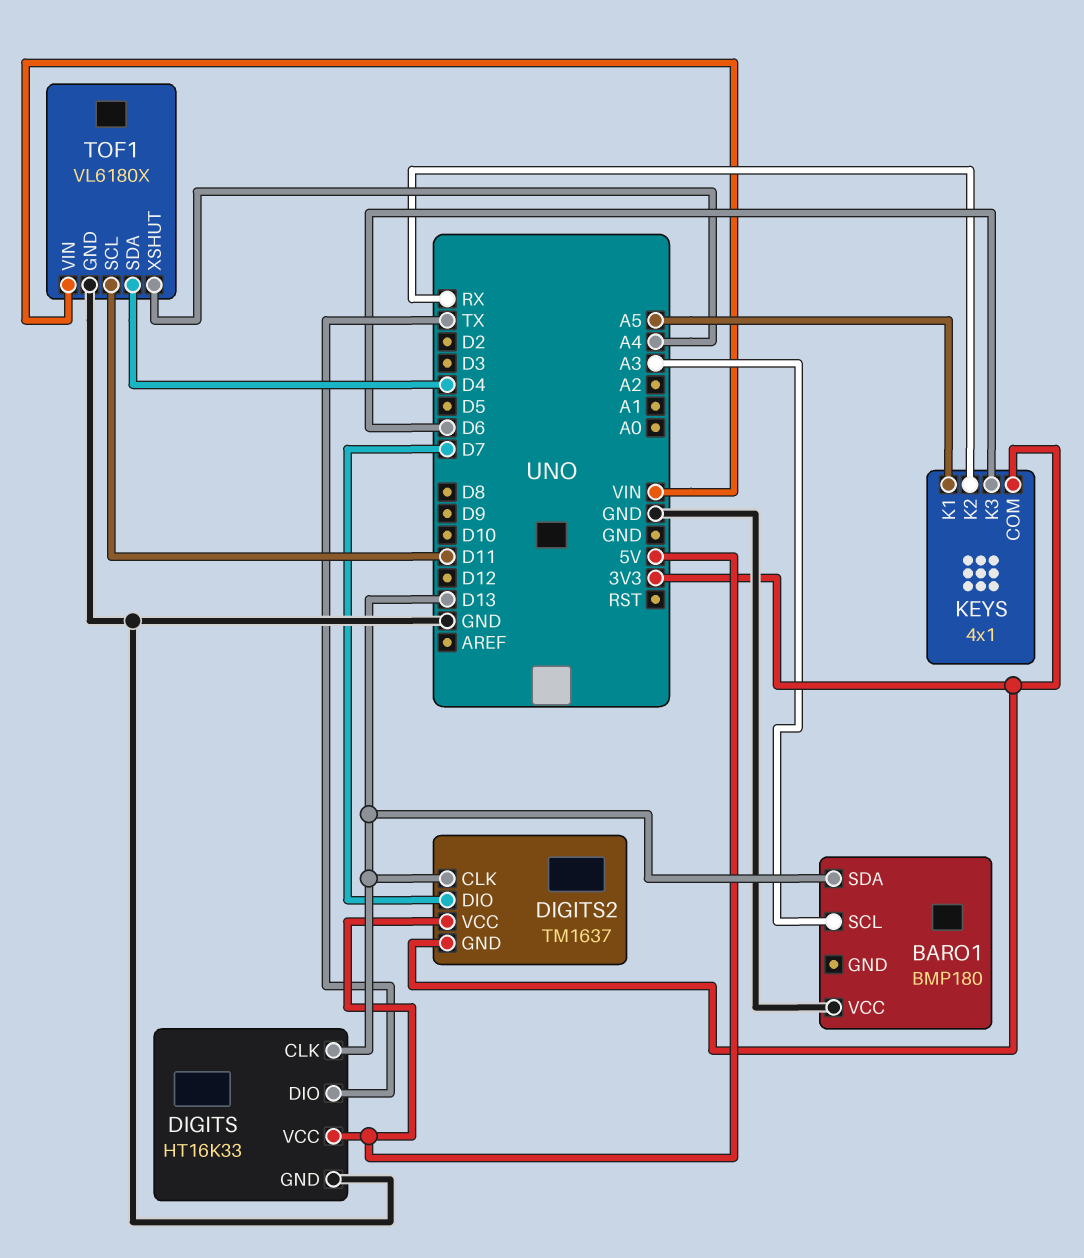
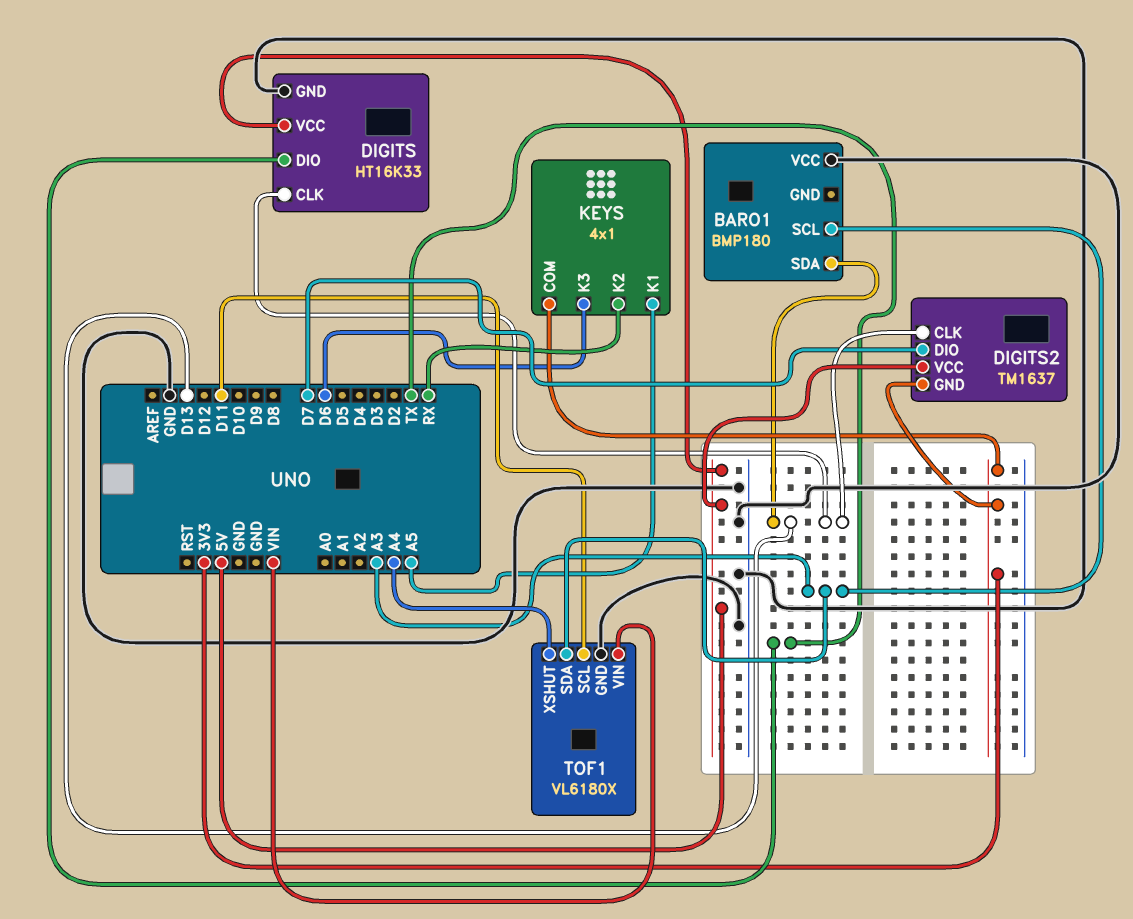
TOF1 pin SDA: D4 -> A3

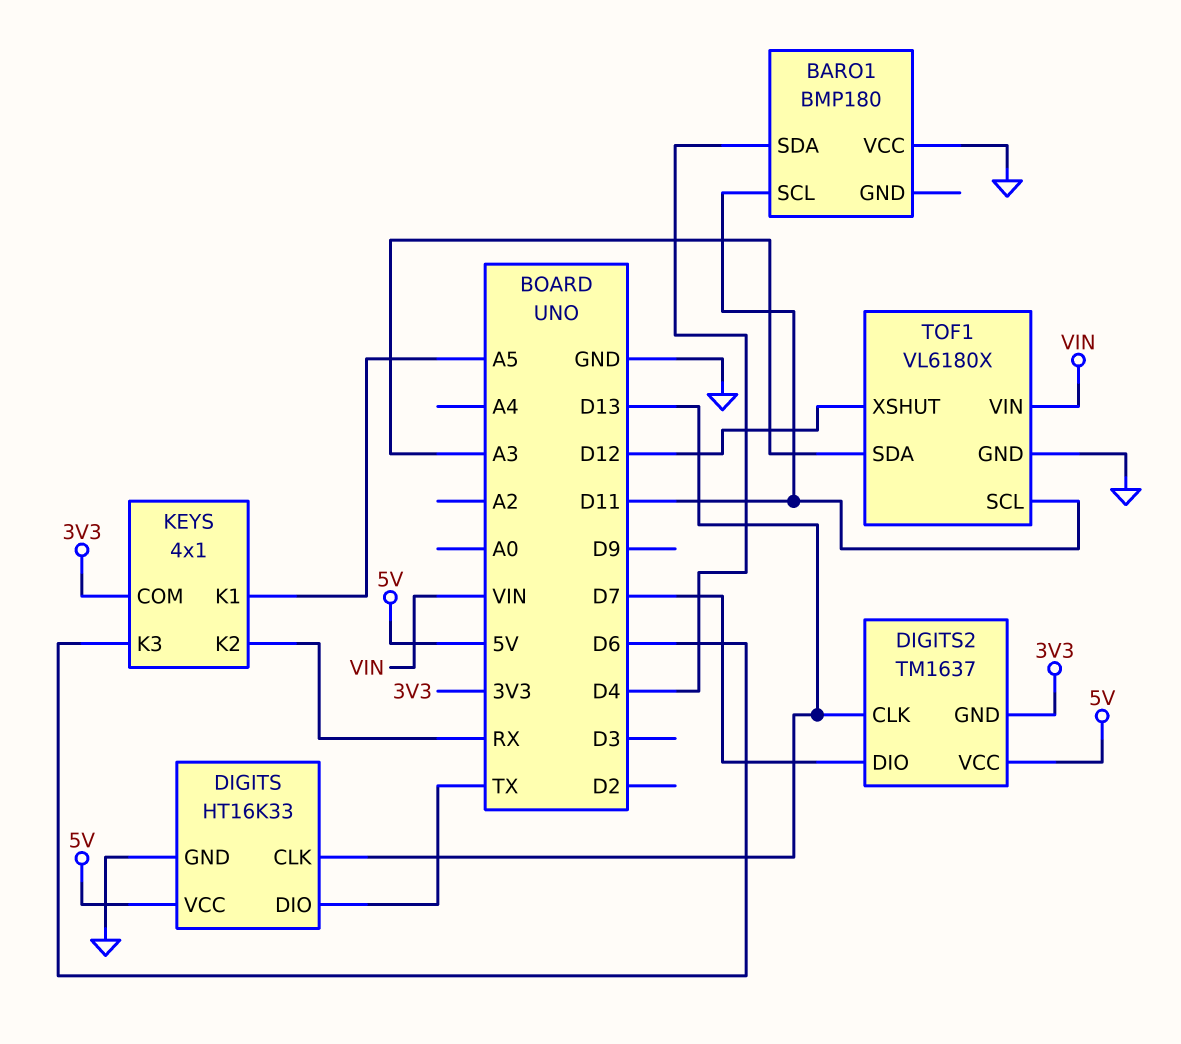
BARO1 pin SCL: A3 -> D11
BARO1 pin SDA: D13 -> D4
TOF1 pin XSHUT: A4 -> D12

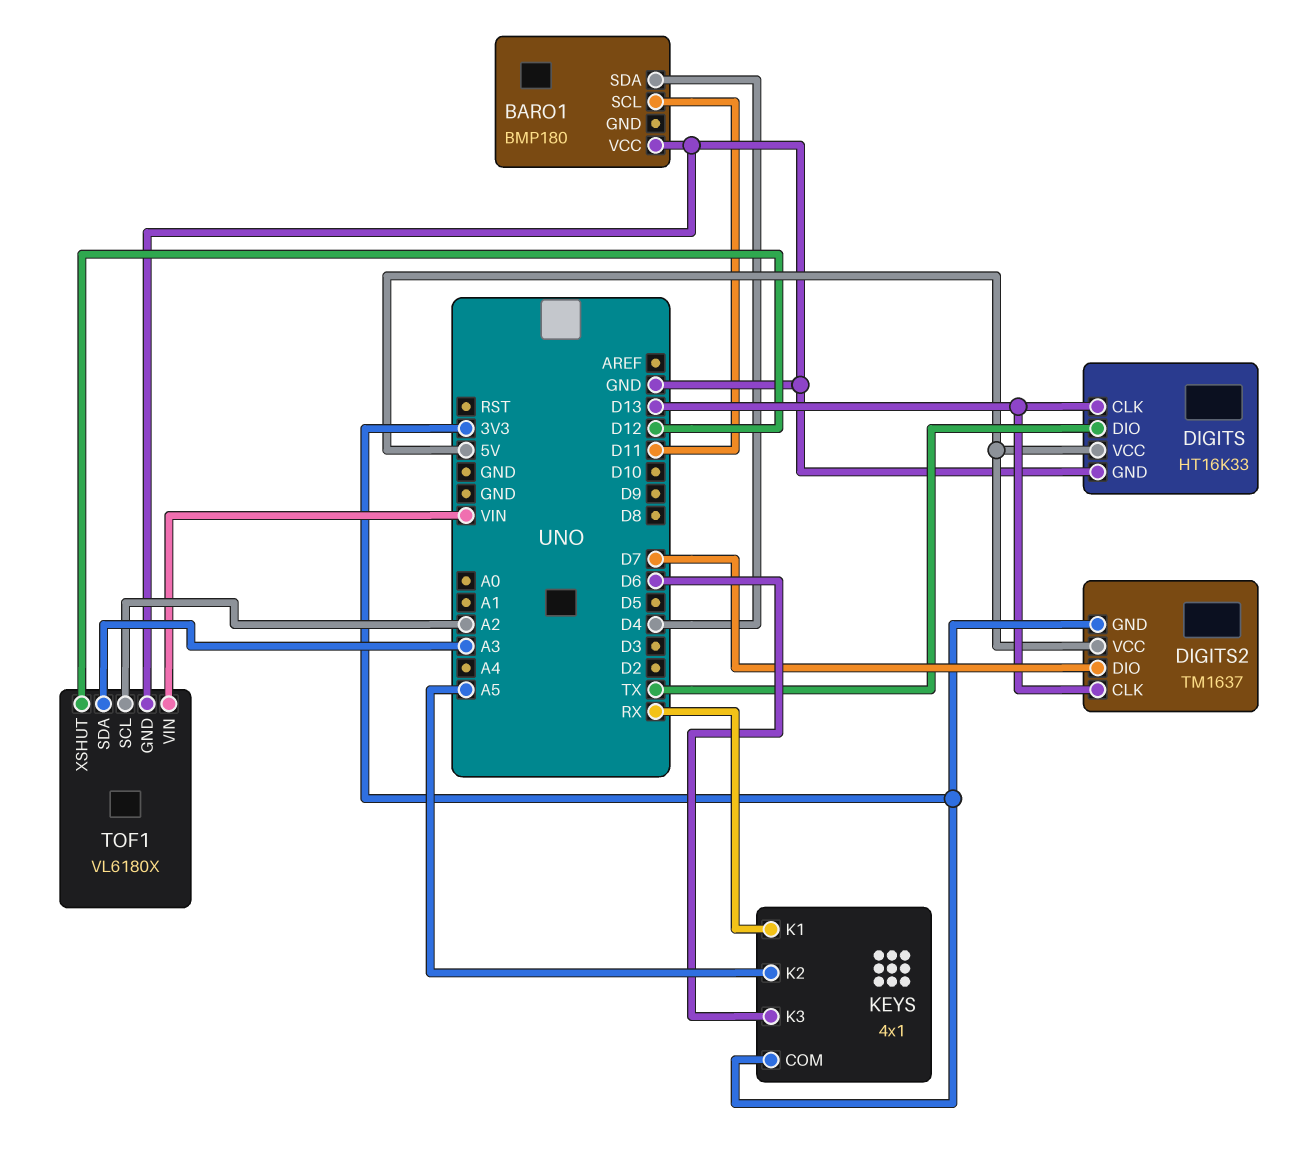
KEYS pin K1: A5 -> RX
KEYS pin K2: RX -> A5
TOF1 pin SCL: D11 -> A2

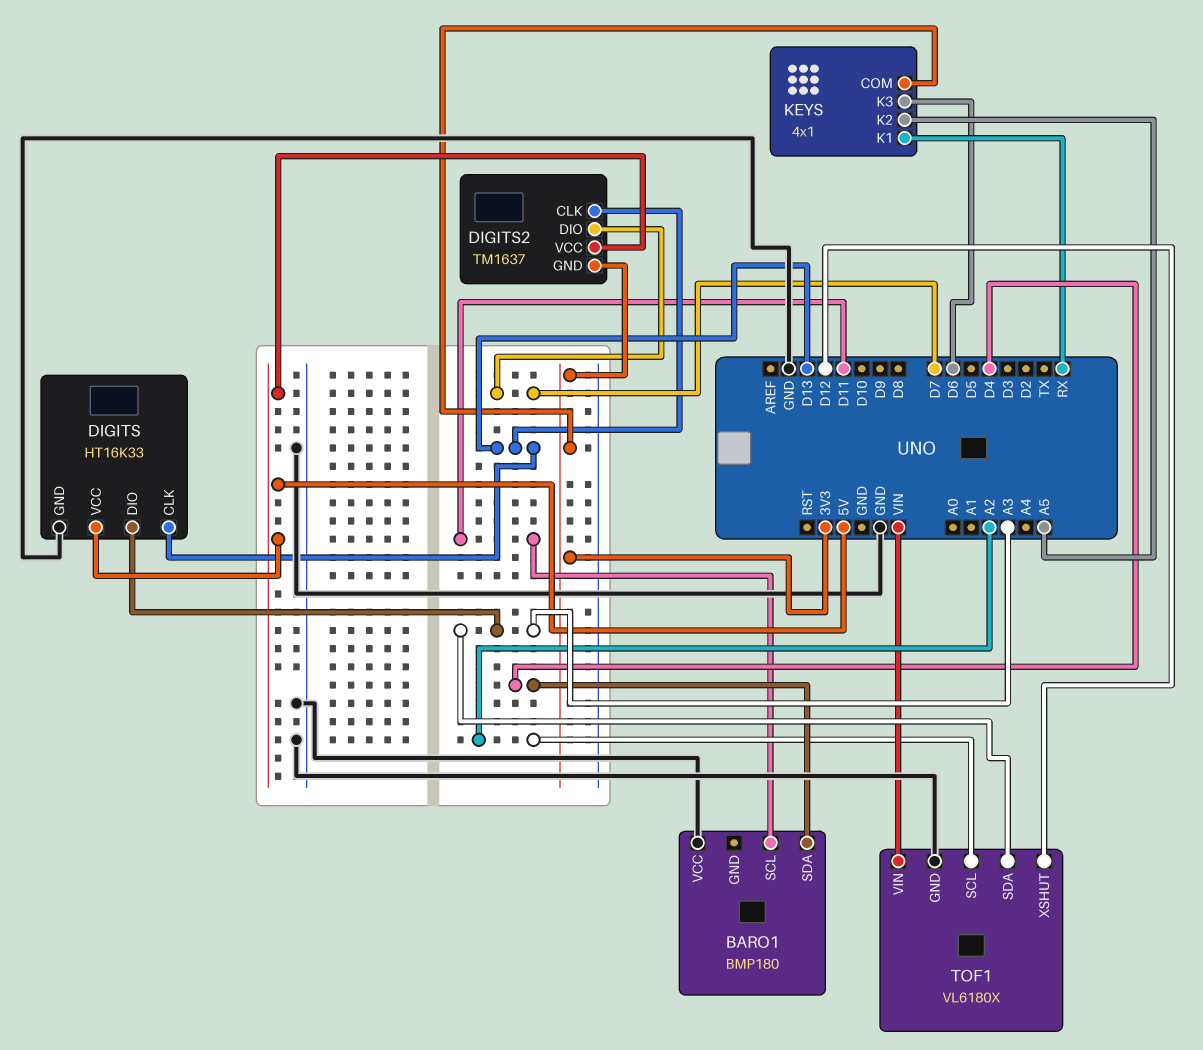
DIGITS pin DIO: TX -> A3

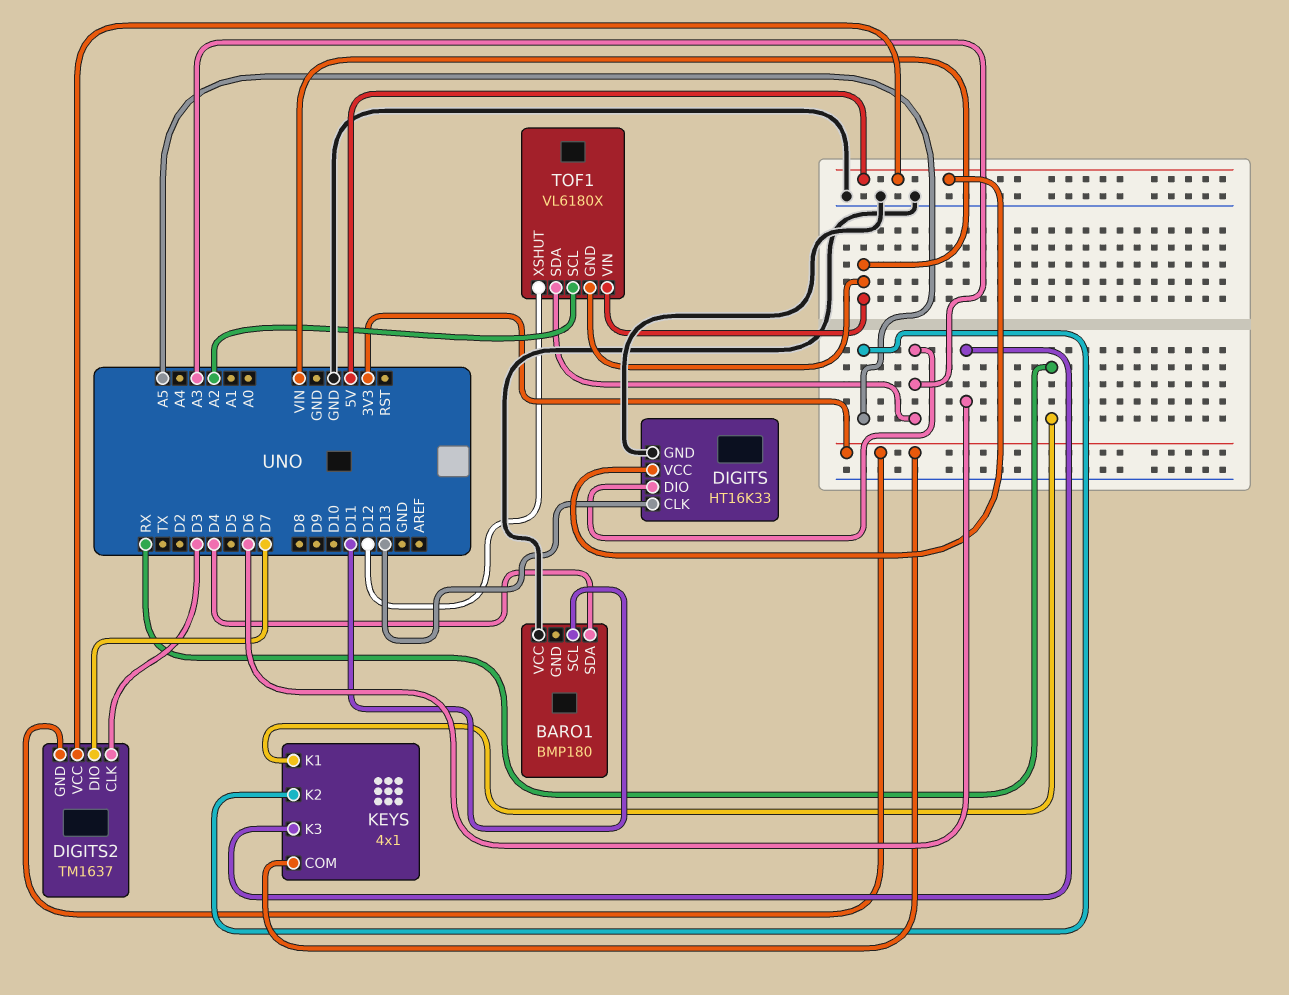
DIGITS2 pin CLK: D13 -> D3
TOF1 pin GND: GND -> VIN

